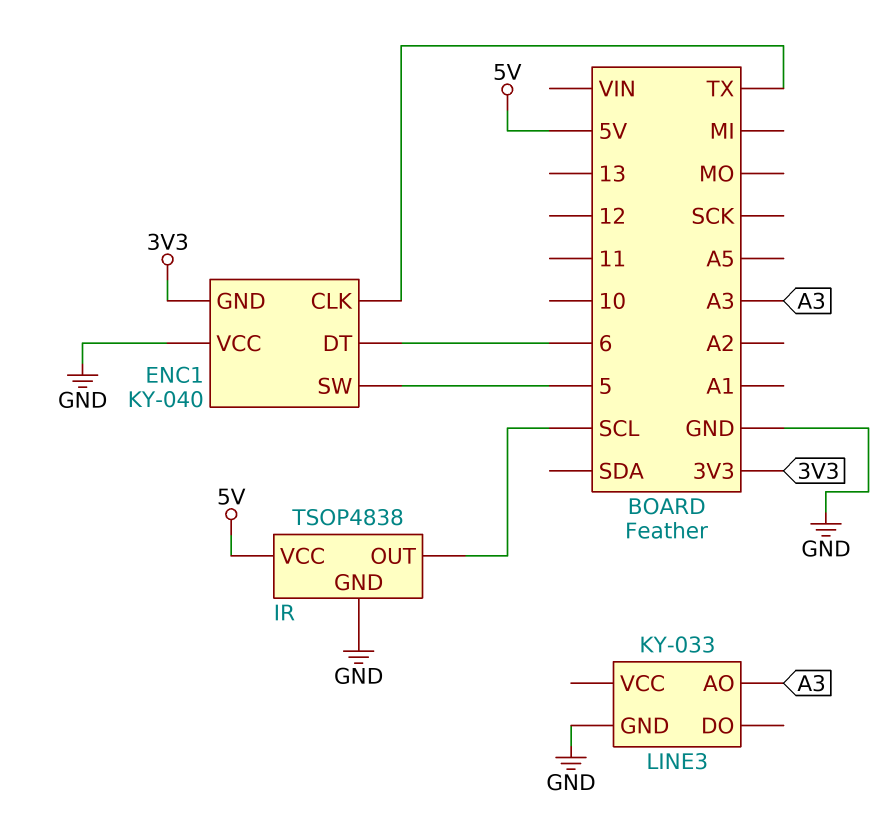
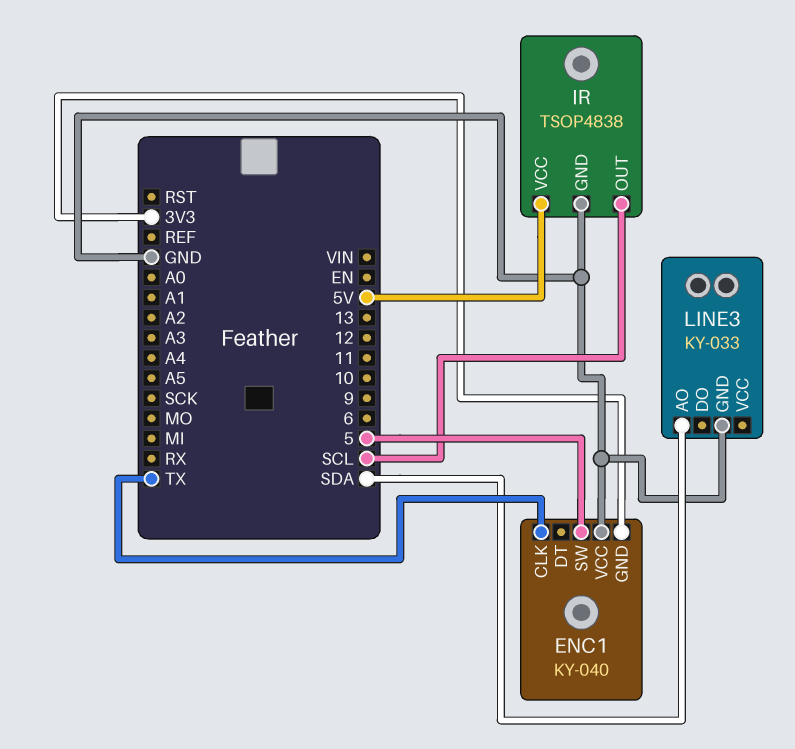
ENC1 pin DT: 6 -> none
LINE3 pin AO: A3 -> SDA

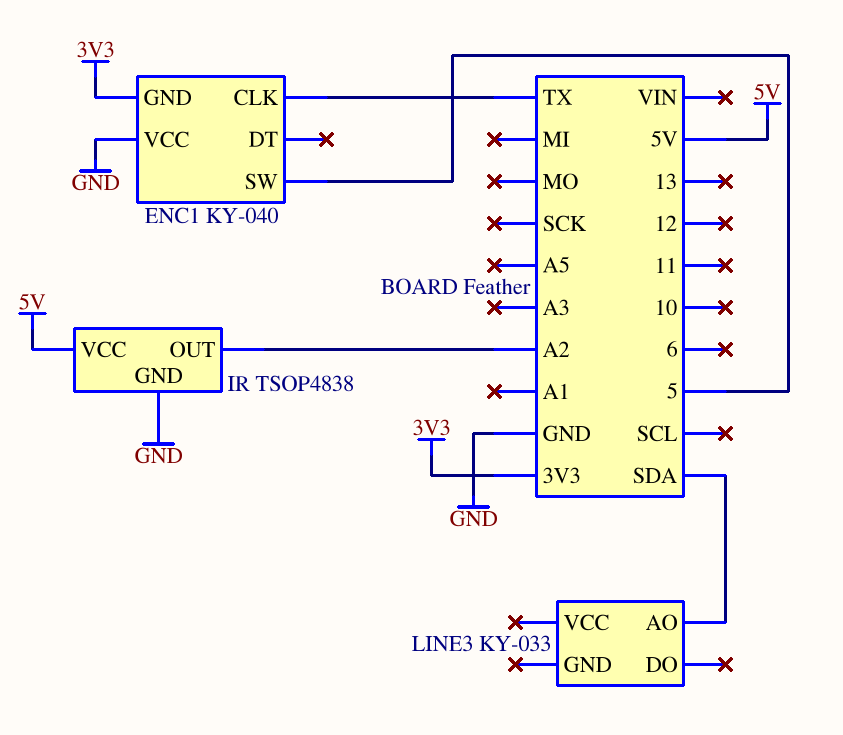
IR pin OUT: SCL -> A2
LINE3 pin GND: GND -> none

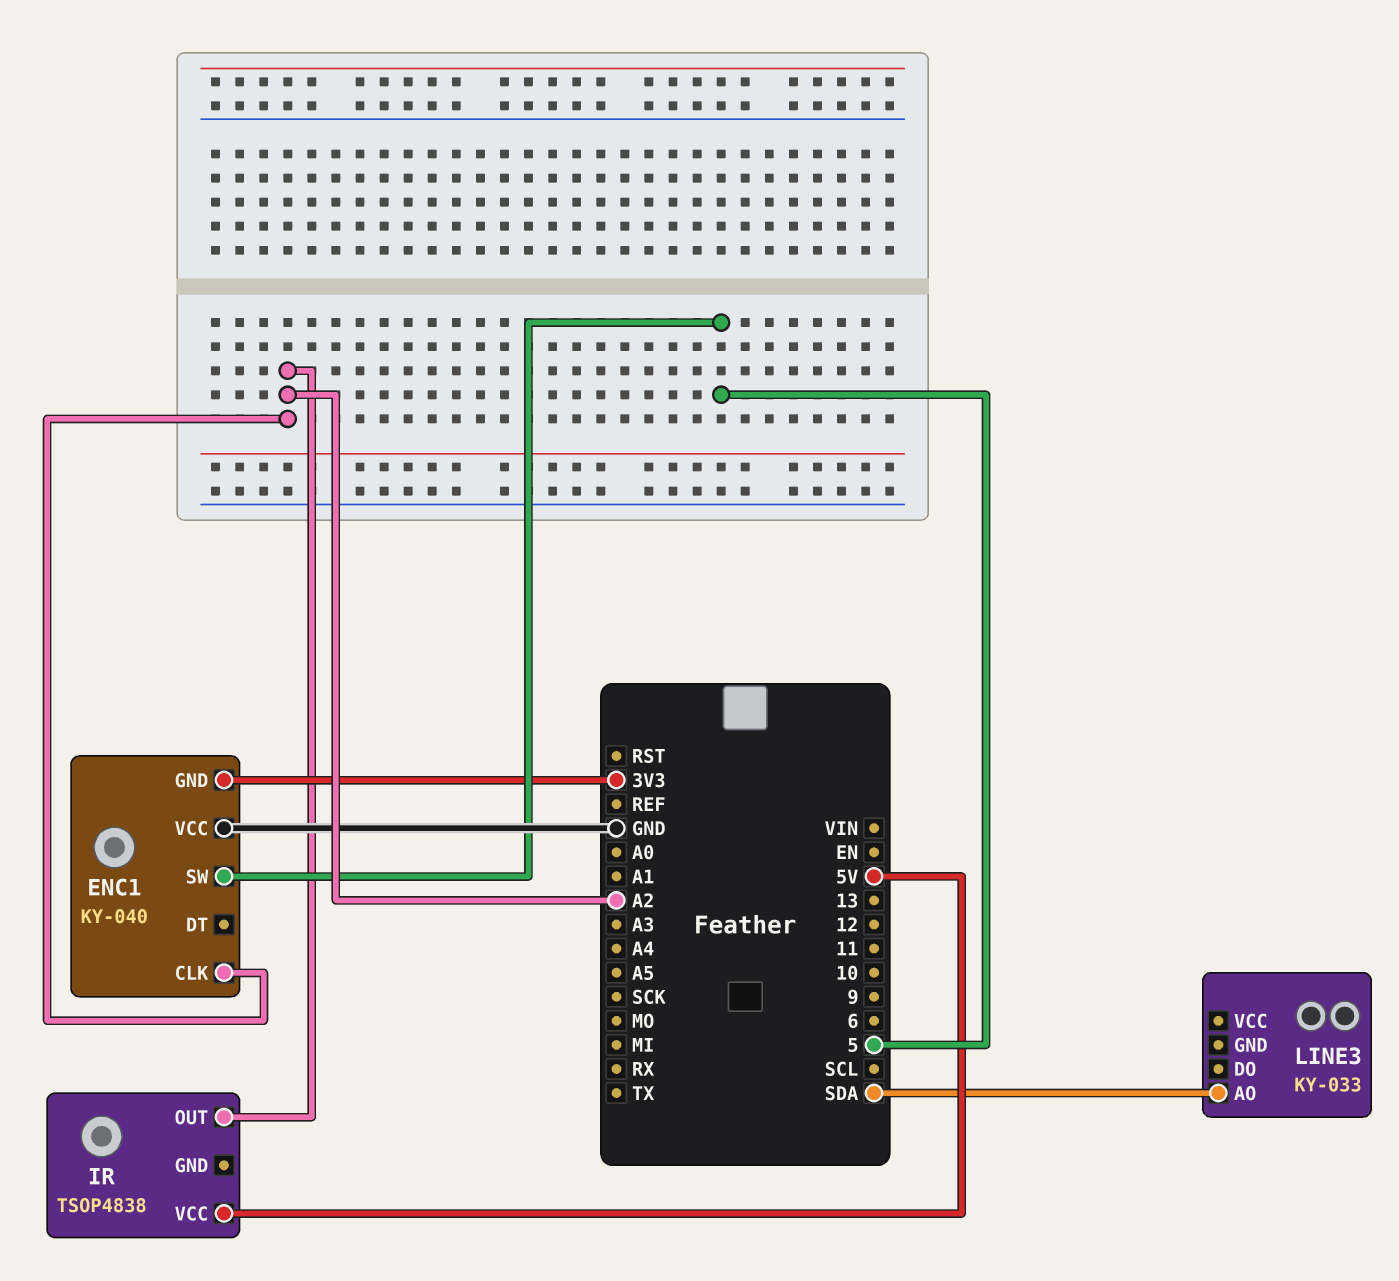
ENC1 pin CLK: TX -> A2
IR pin GND: GND -> none

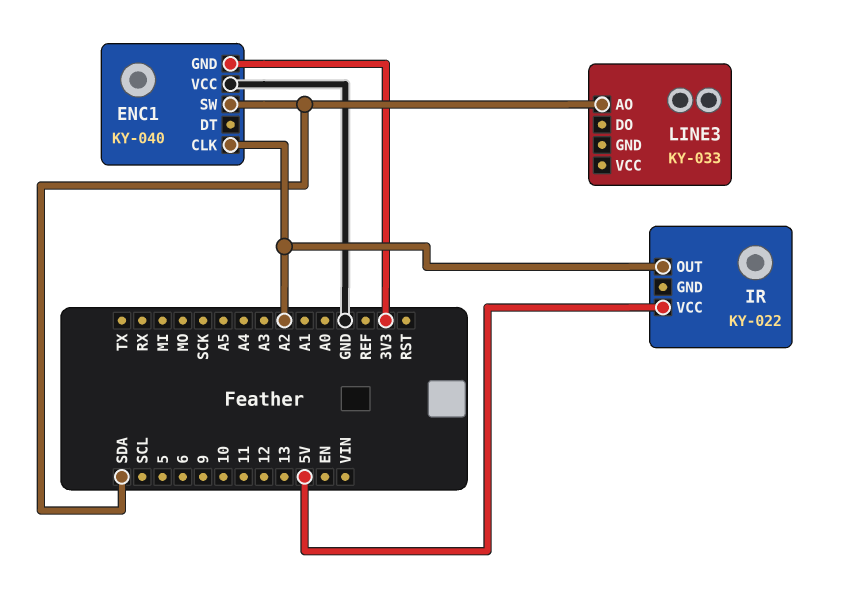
ENC1 pin SW: 5 -> SDA
IR: TSOP4838 -> KY-022

